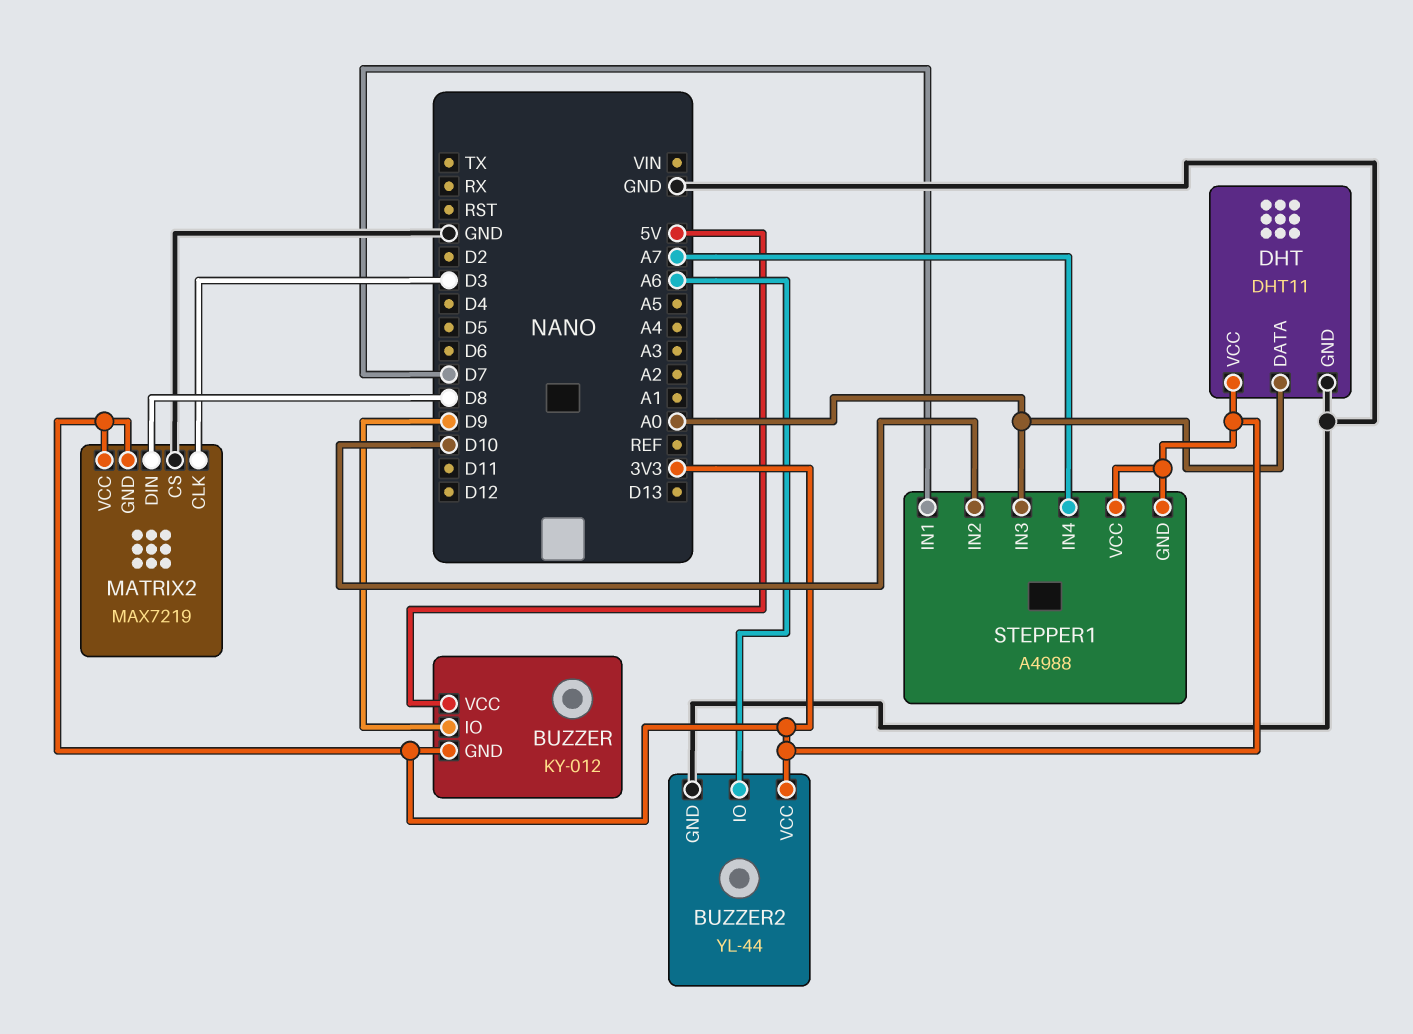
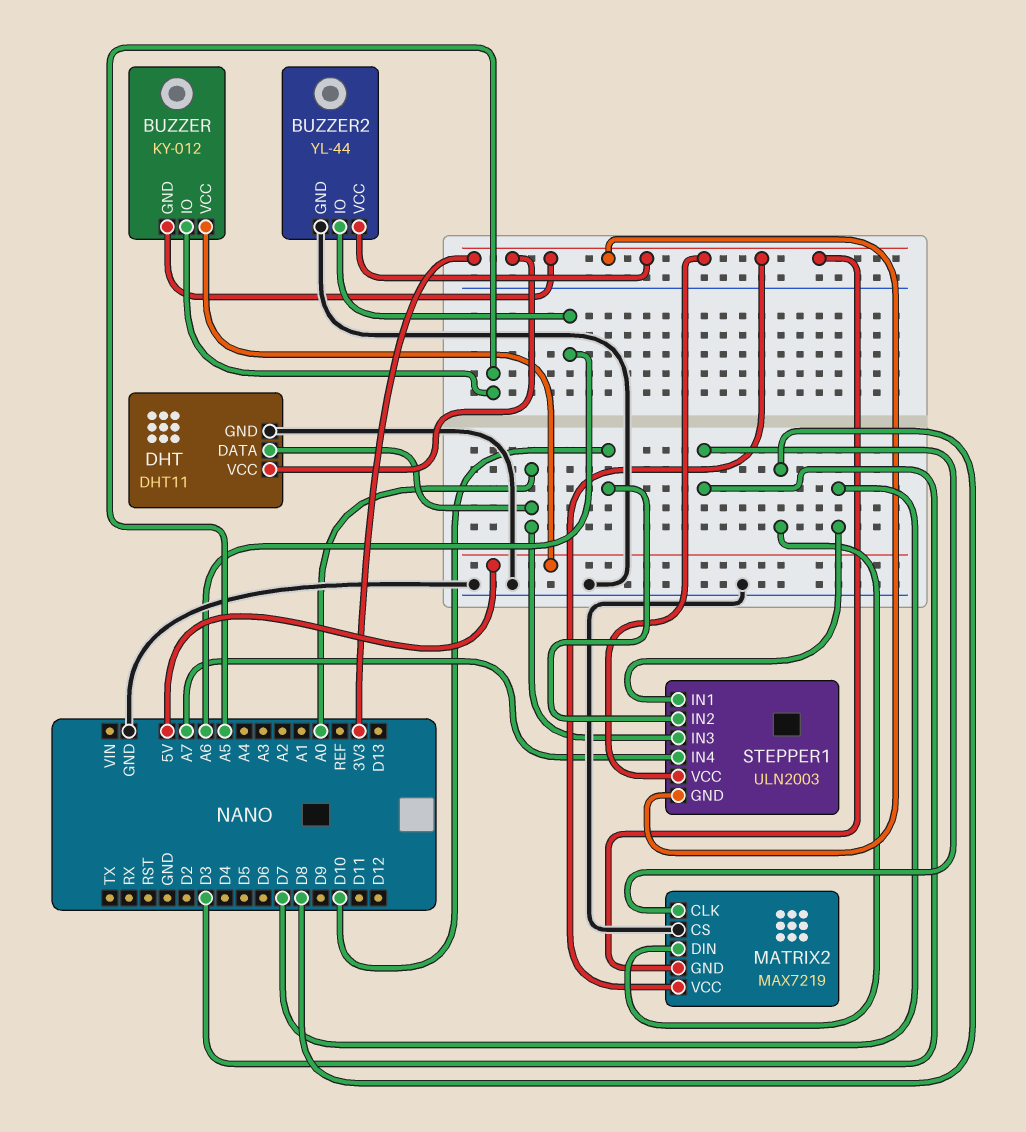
BUZZER pin IO: D9 -> A5
STEPPER1: A4988 -> ULN2003

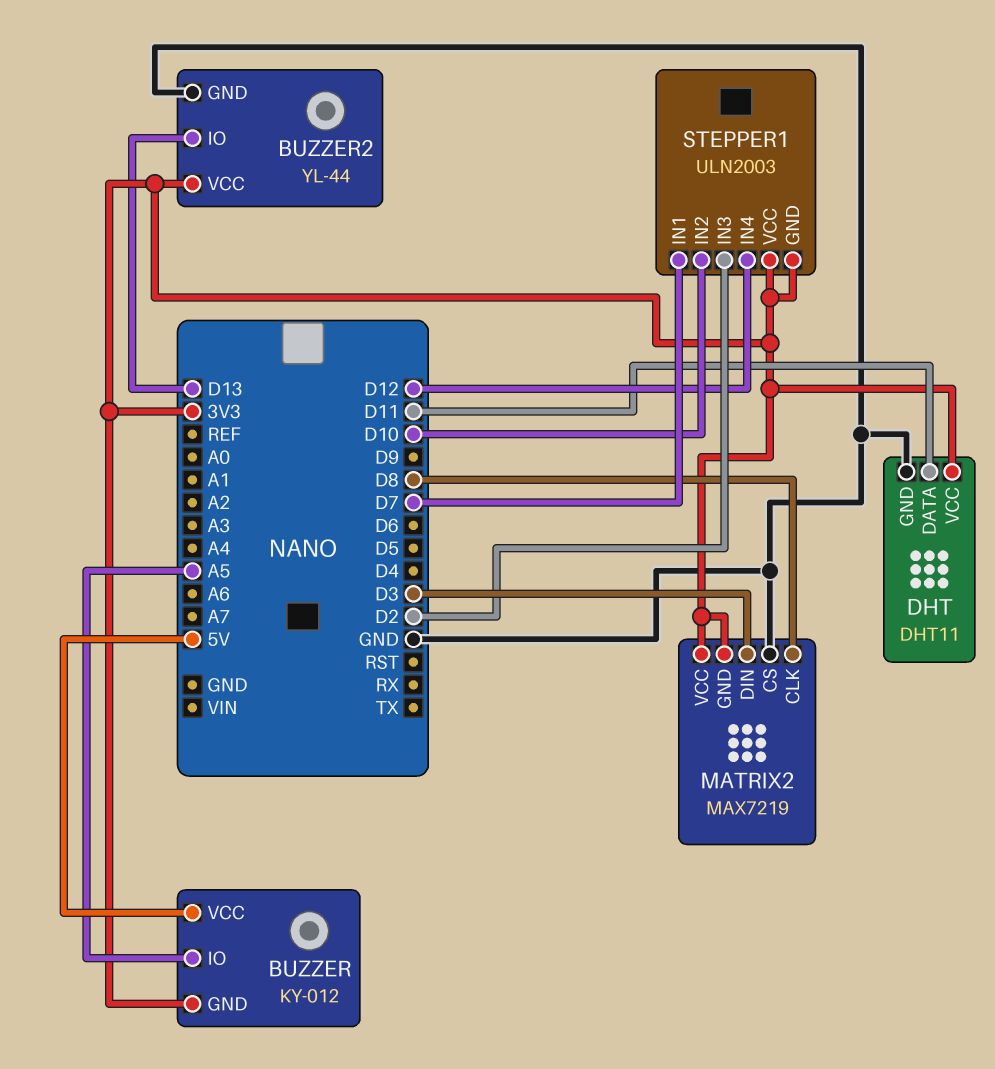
BUZZER2 pin IO: A6 -> D13
DHT pin DATA: A0 -> D11
MATRIX2 pin CLK: D3 -> D8
MATRIX2 pin DIN: D8 -> D3
STEPPER1 pin IN3: A0 -> D2
STEPPER1 pin IN4: A7 -> D12

